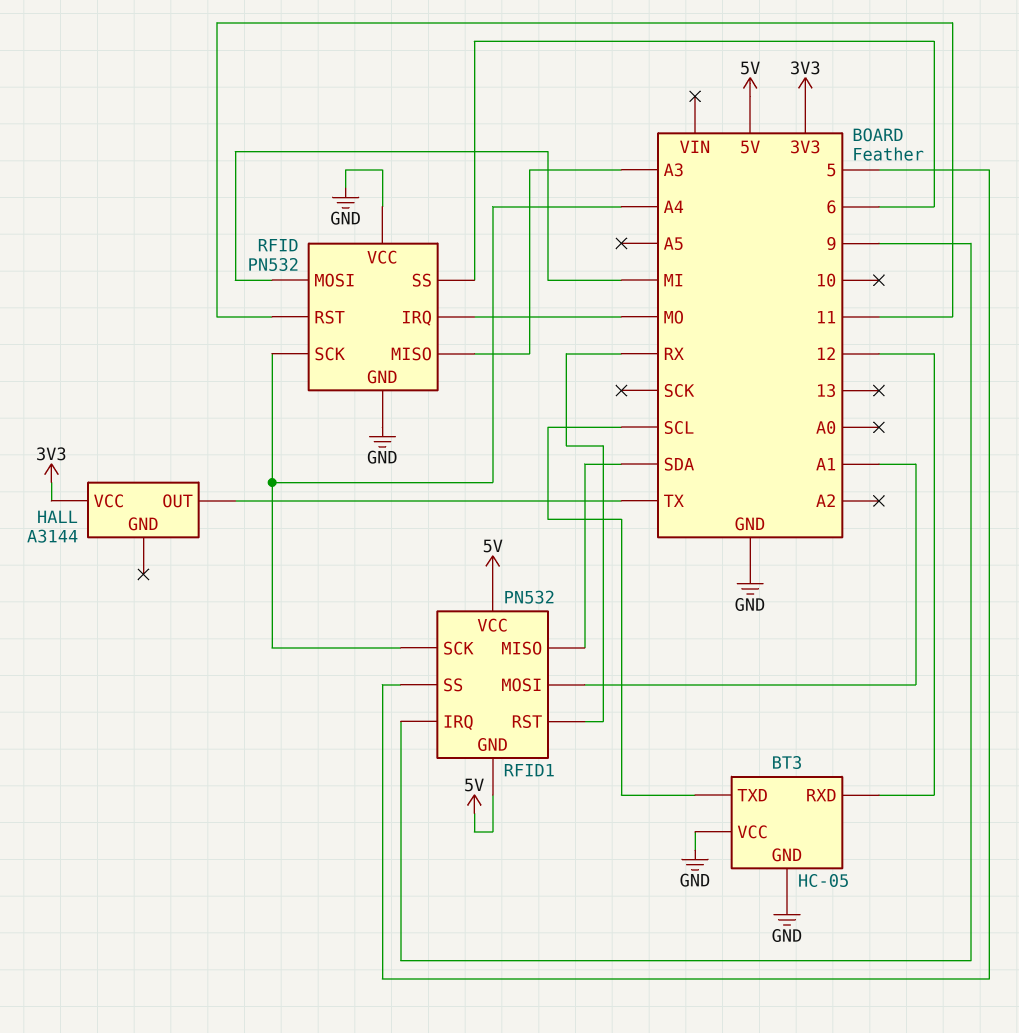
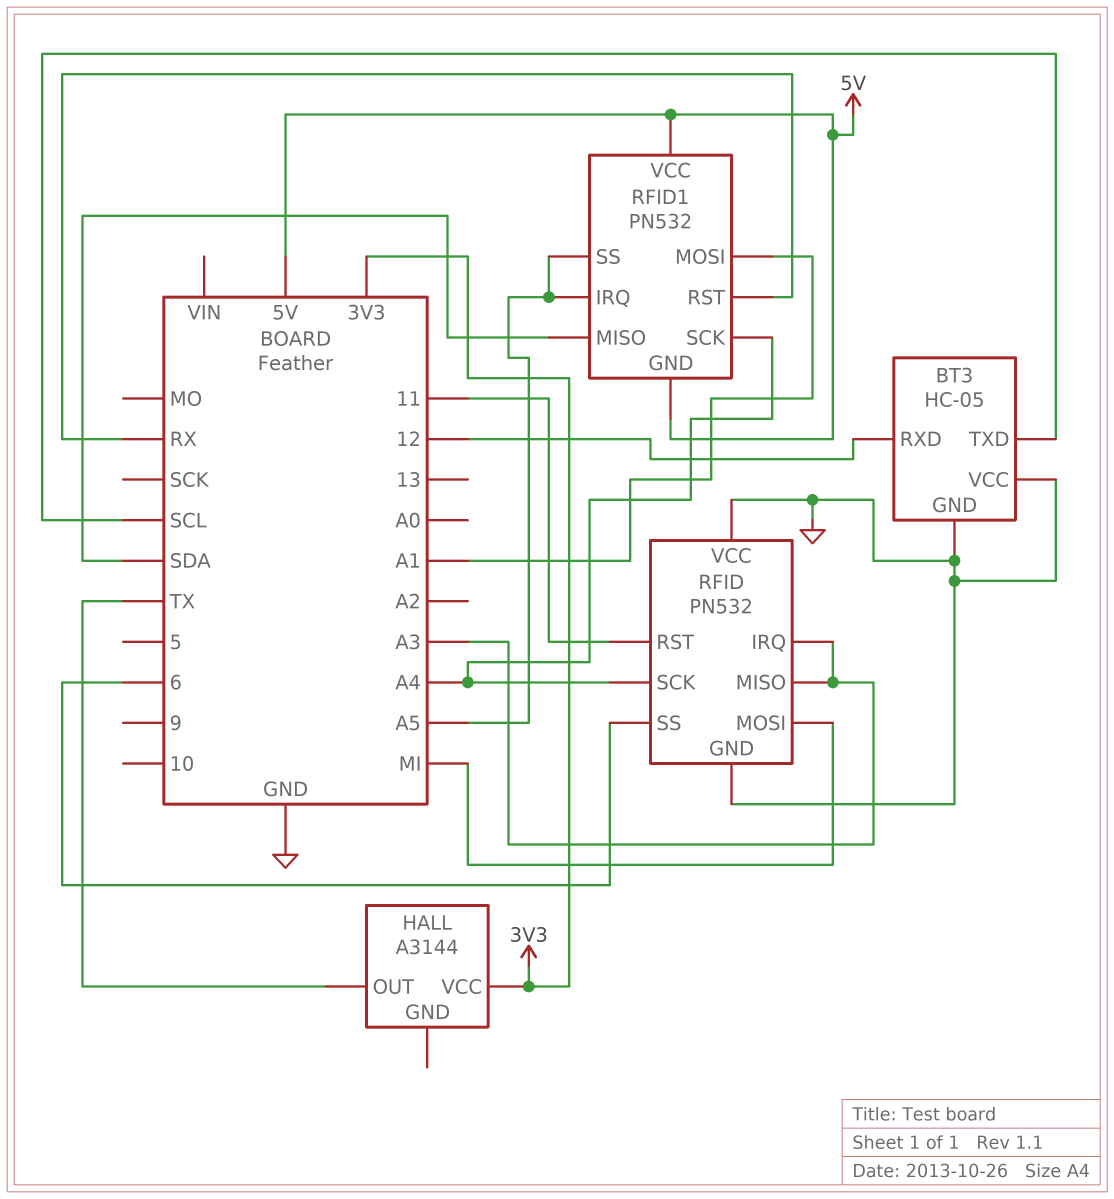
RFID pin IRQ: MO -> A3
RFID1 pin IRQ: 9 -> A5
RFID1 pin SS: 5 -> A5

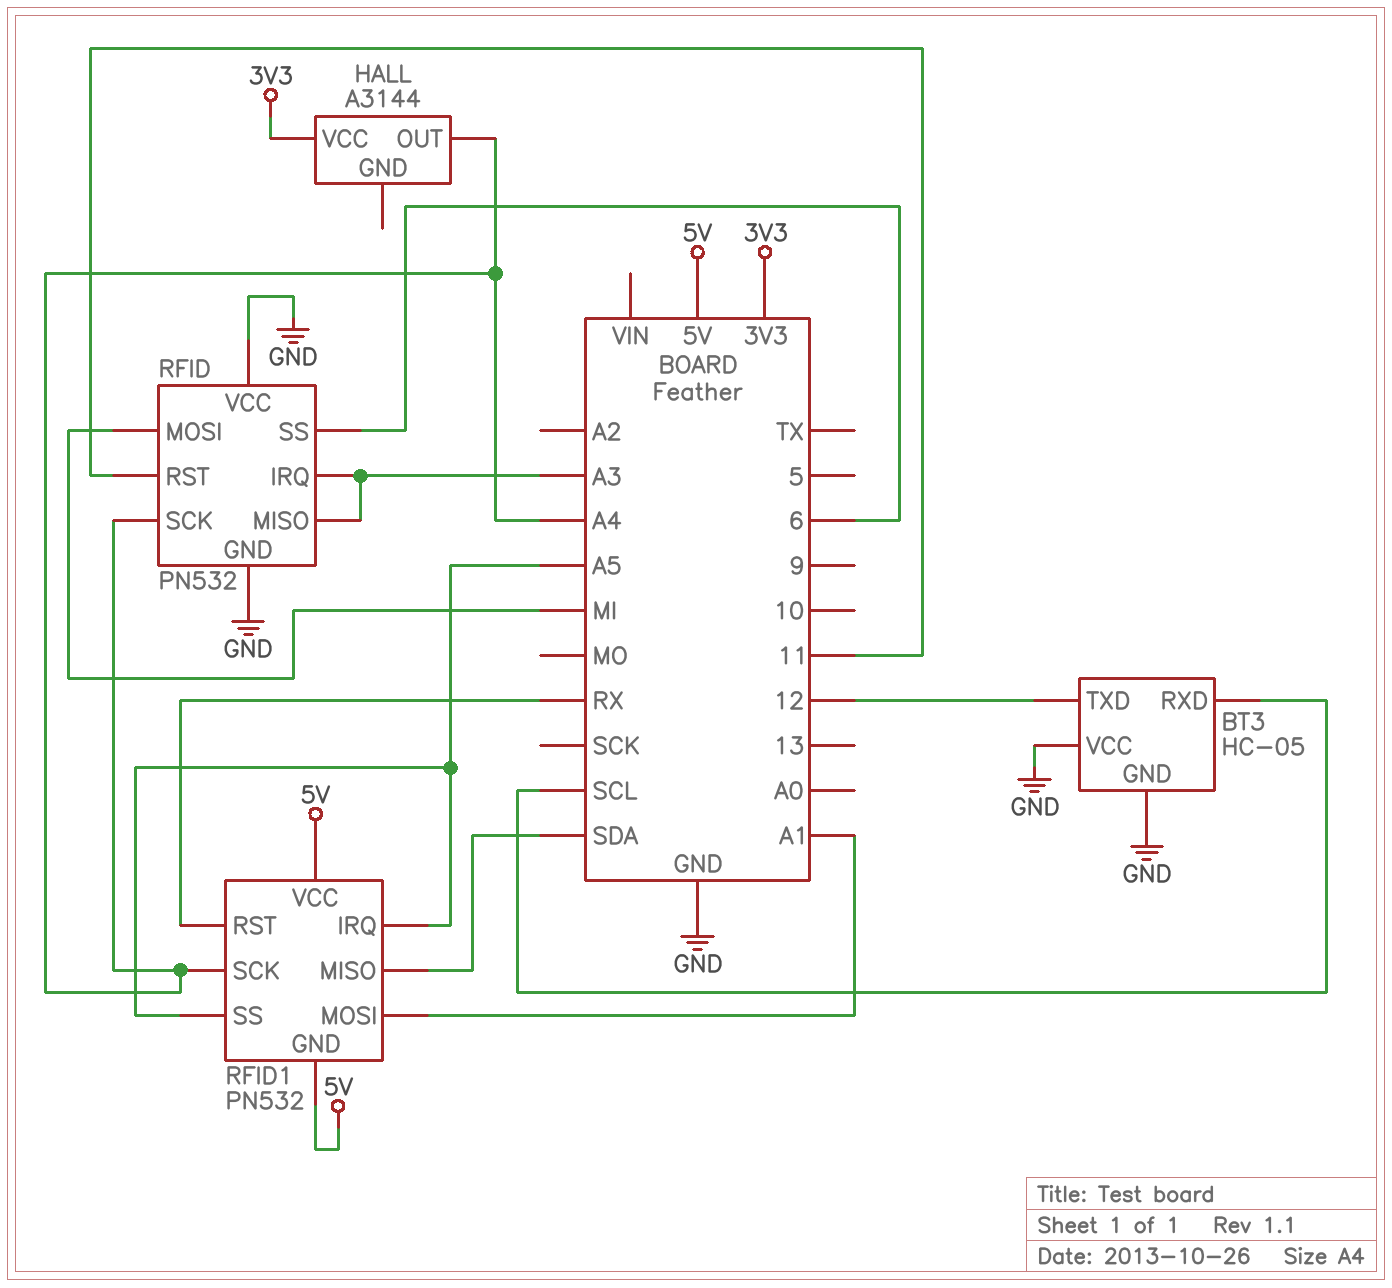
BT3 pin RXD: 12 -> SCL
BT3 pin TXD: SCL -> 12
HALL pin OUT: TX -> A4

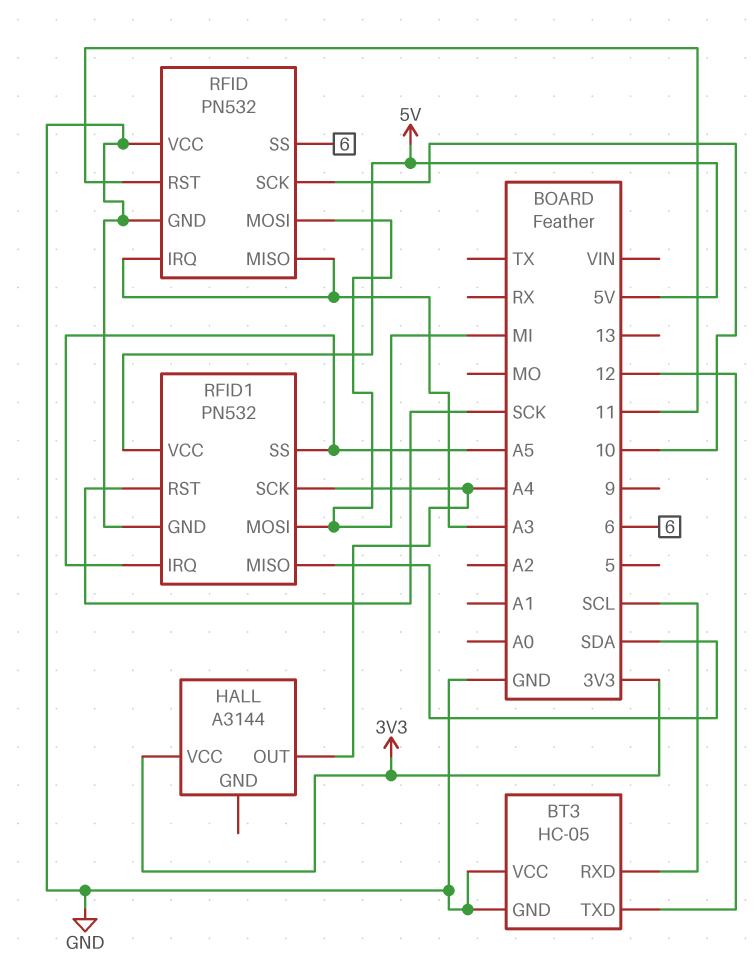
RFID pin SCK: A4 -> 10
RFID1 pin GND: 5V -> GND
RFID1 pin MOSI: A1 -> MI
RFID1 pin RST: RX -> SCK

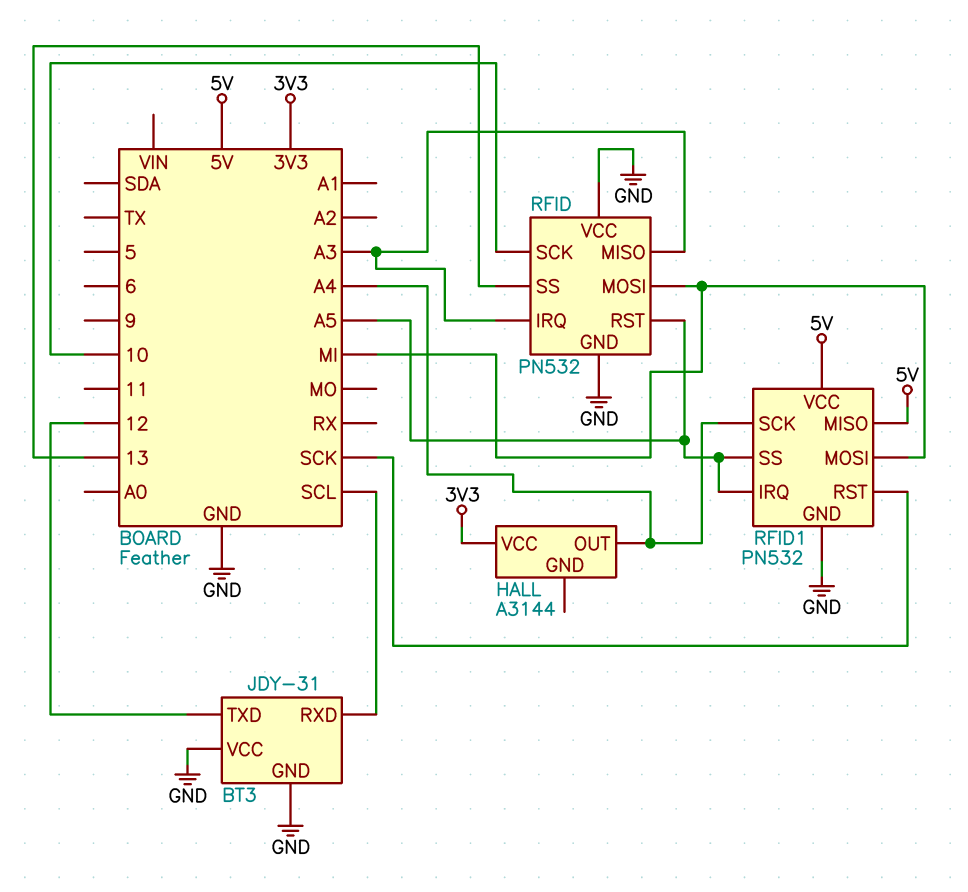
BT3: HC-05 -> JDY-31
RFID pin RST: 11 -> A5
RFID pin SS: 6 -> 13
RFID1 pin MISO: SDA -> 5V

